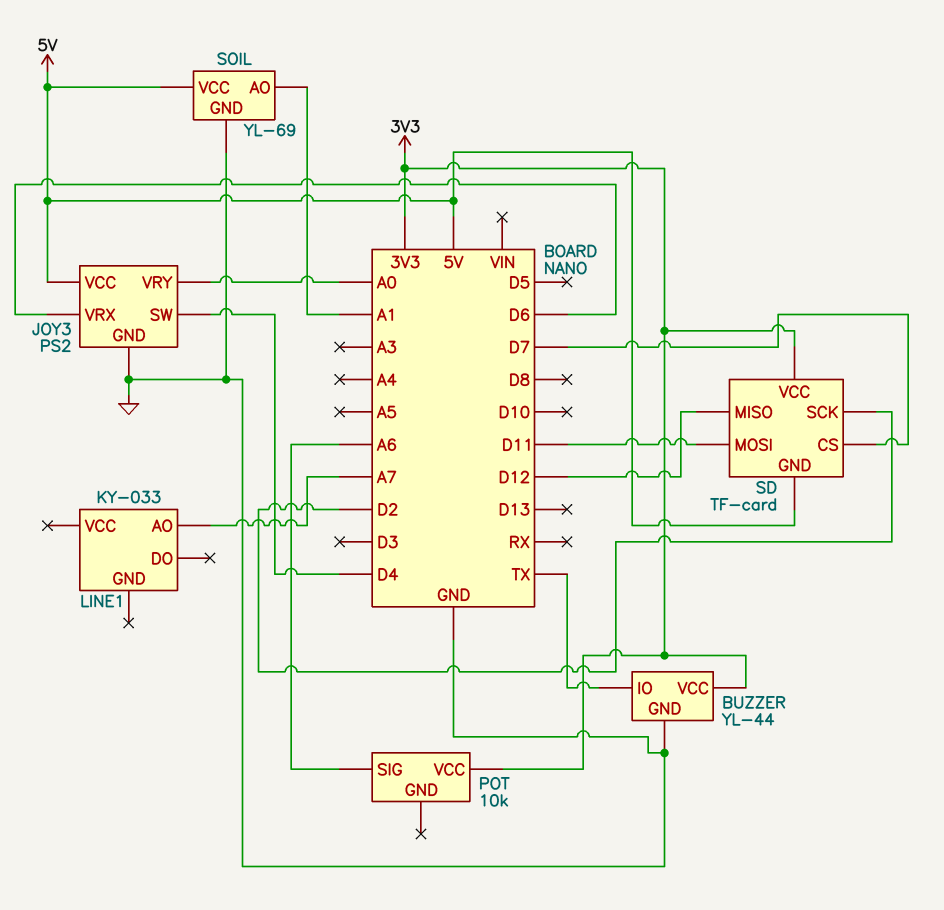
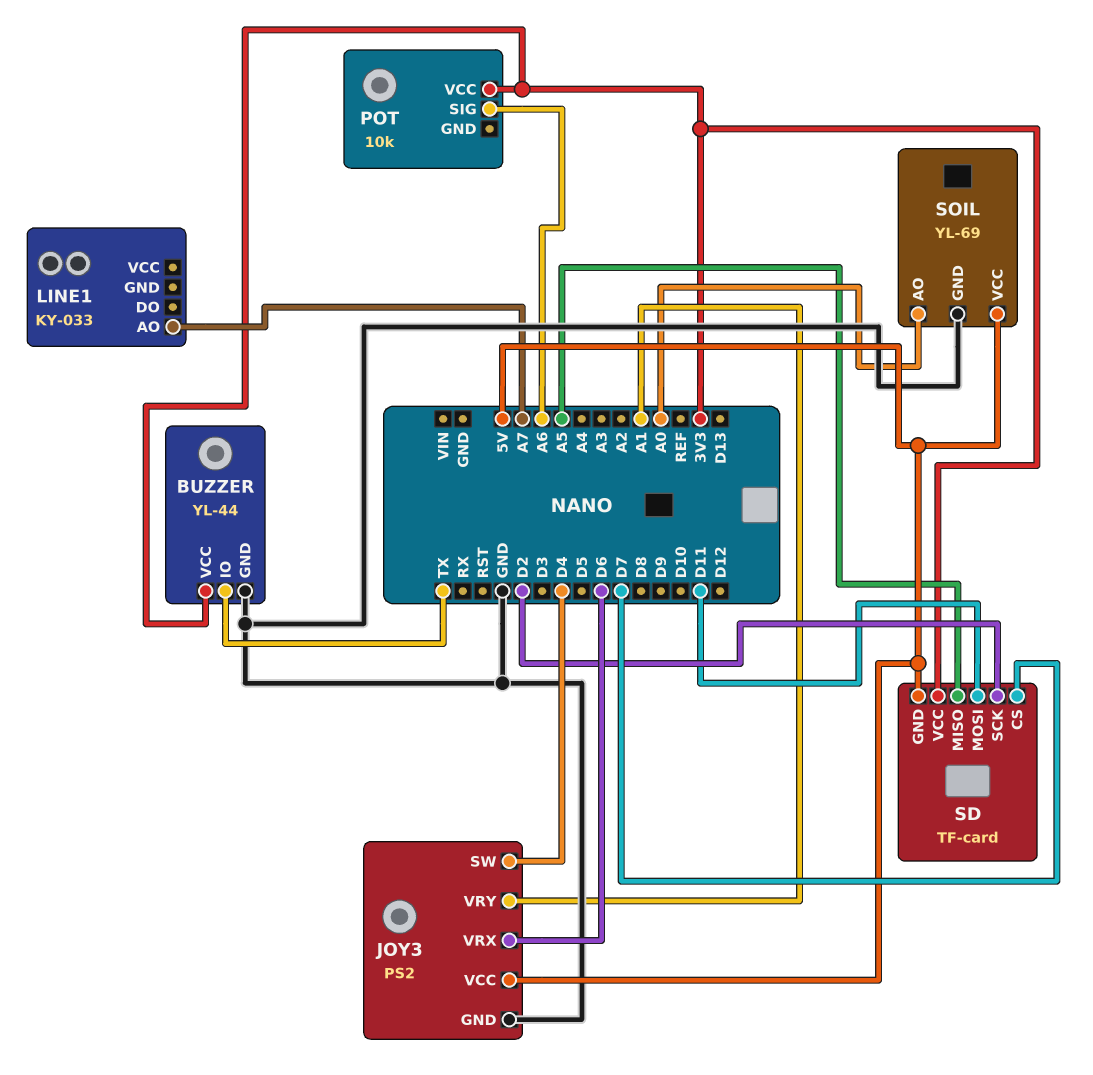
JOY3 pin VRY: A0 -> A1
SD pin MISO: D12 -> A5
SOIL pin AO: A1 -> A0

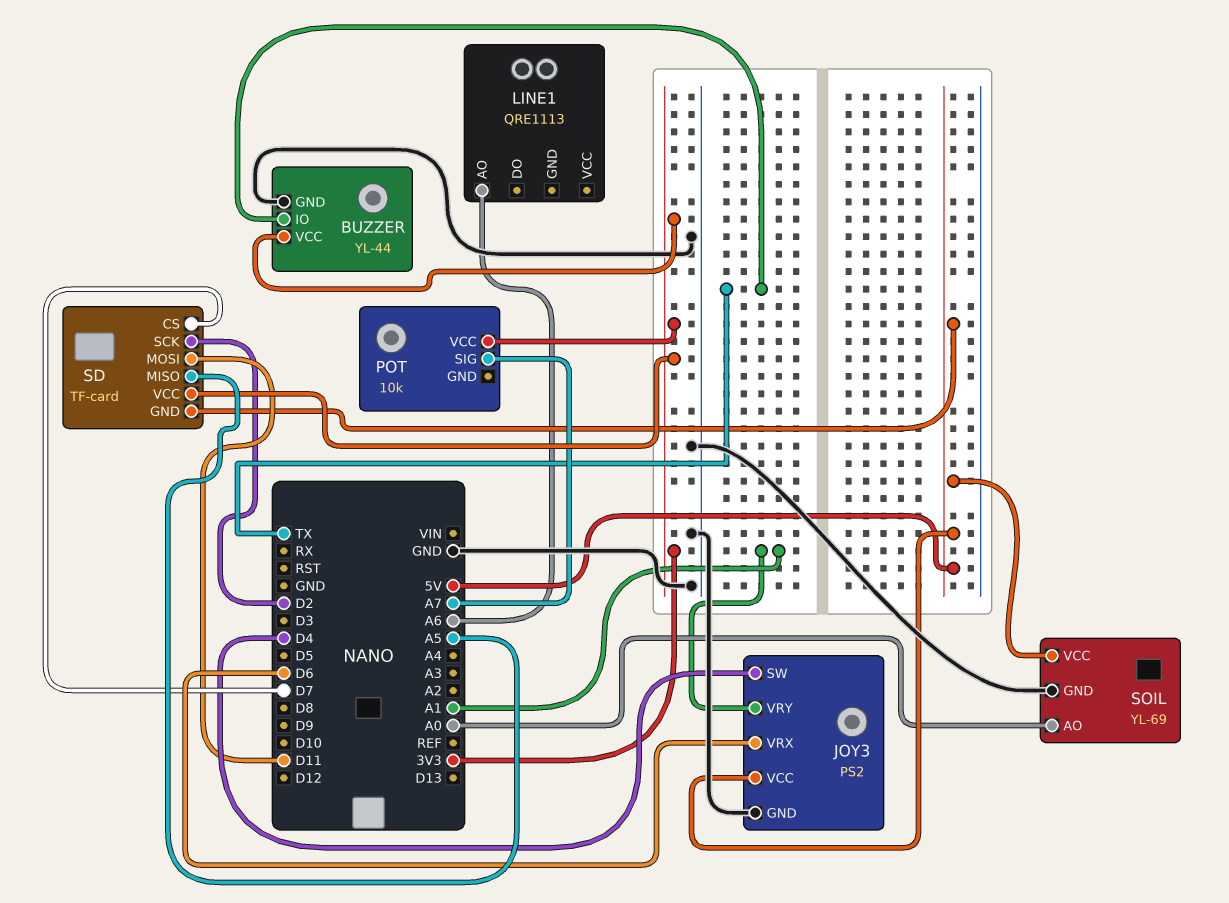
LINE1: KY-033 -> QRE1113
LINE1 pin AO: A7 -> A6
POT pin SIG: A6 -> A7

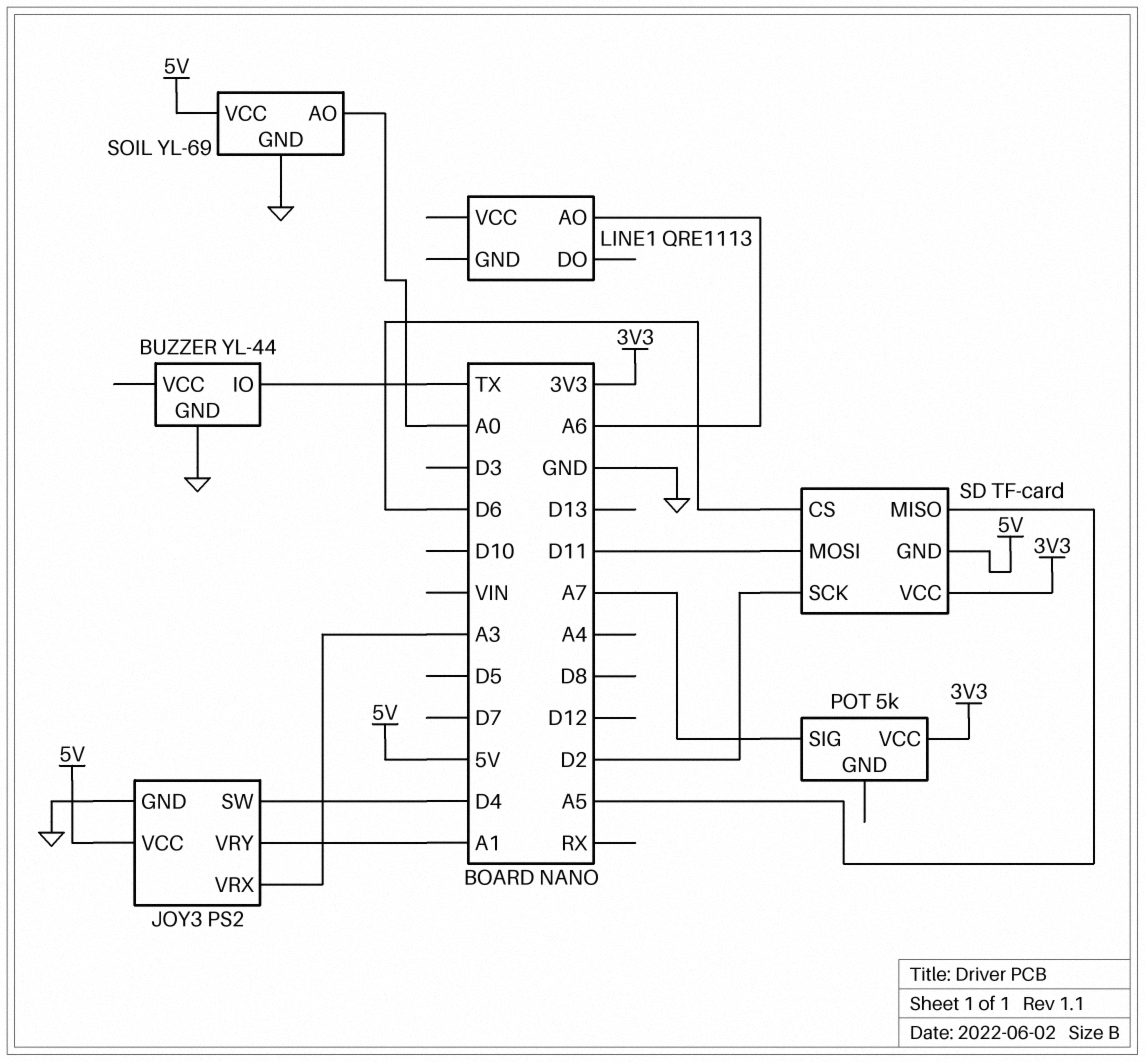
BUZZER pin VCC: 3V3 -> none
JOY3 pin VRX: D6 -> A3
POT: 10k -> 5k
SD pin CS: D7 -> D6

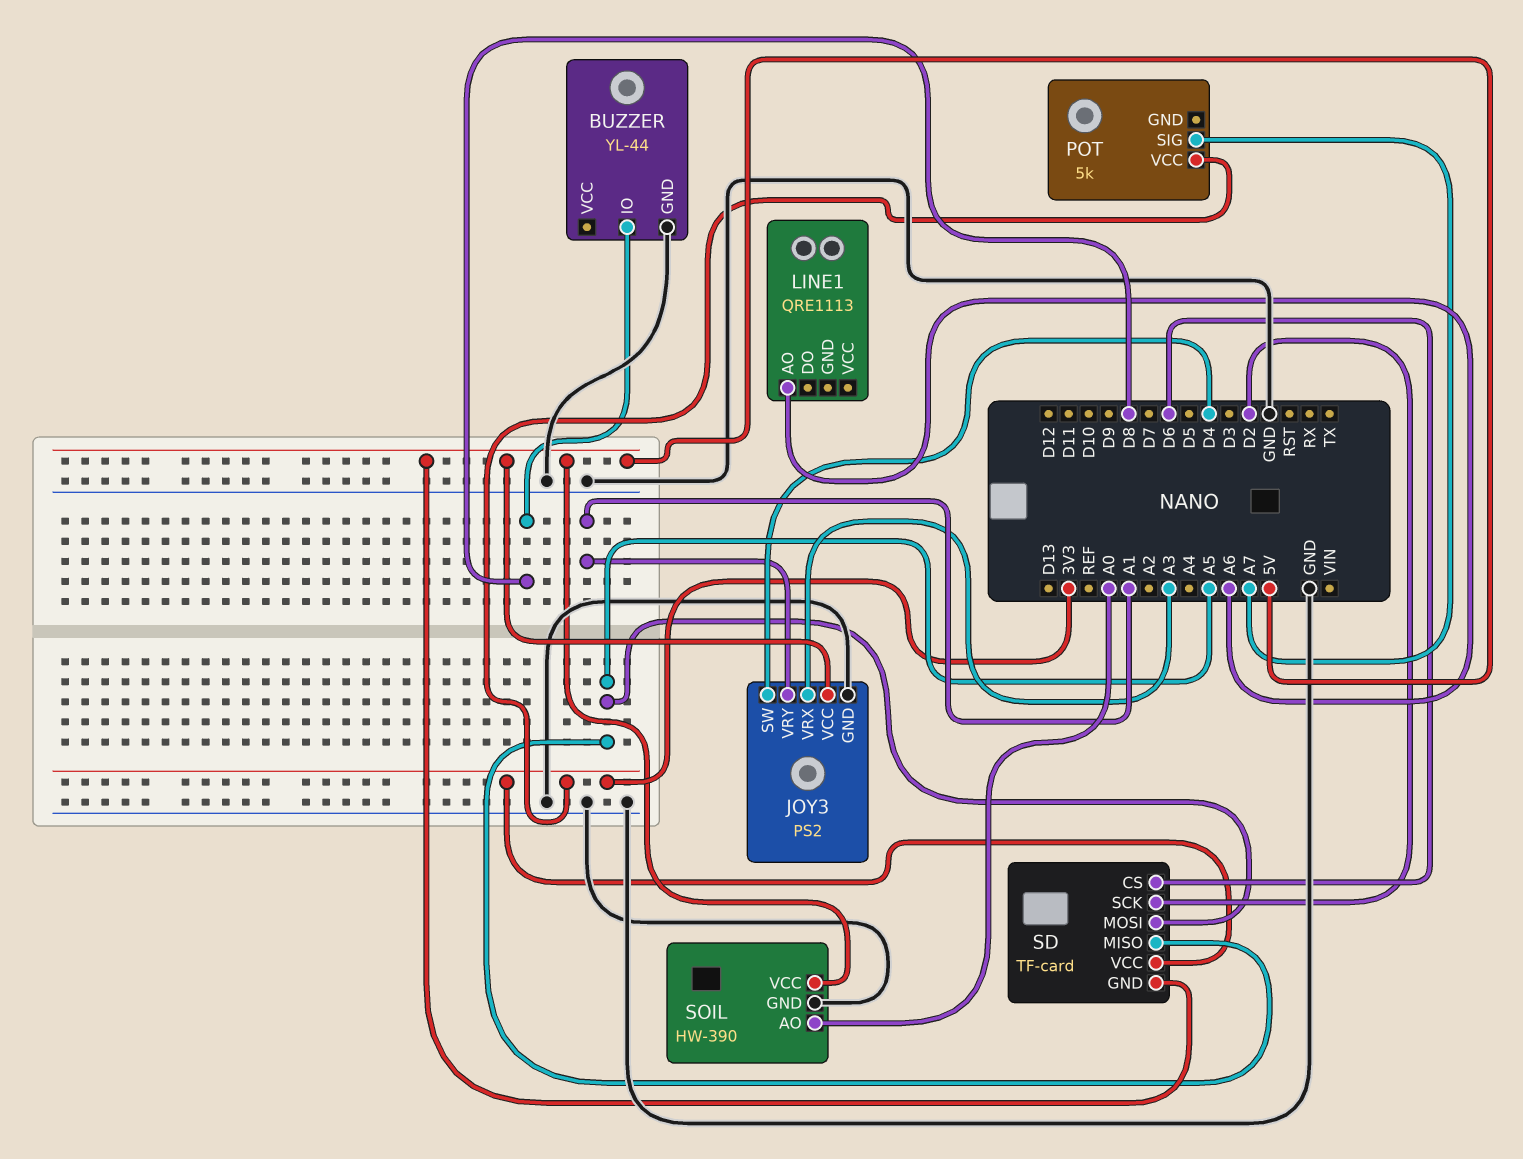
BUZZER pin IO: TX -> D8
SD pin MOSI: D11 -> A5
SOIL: YL-69 -> HW-390

